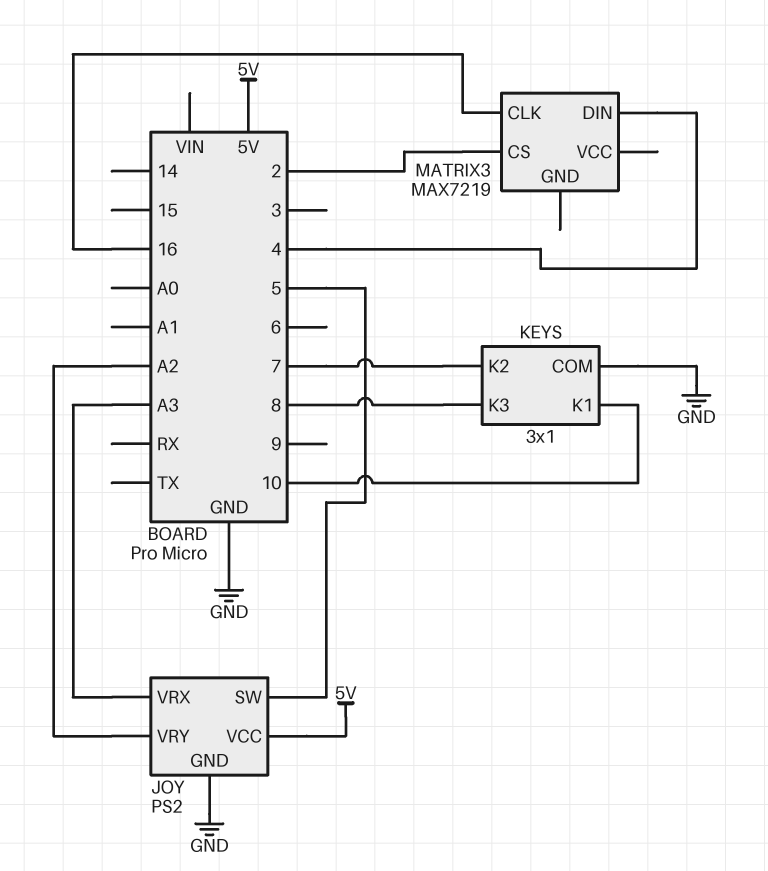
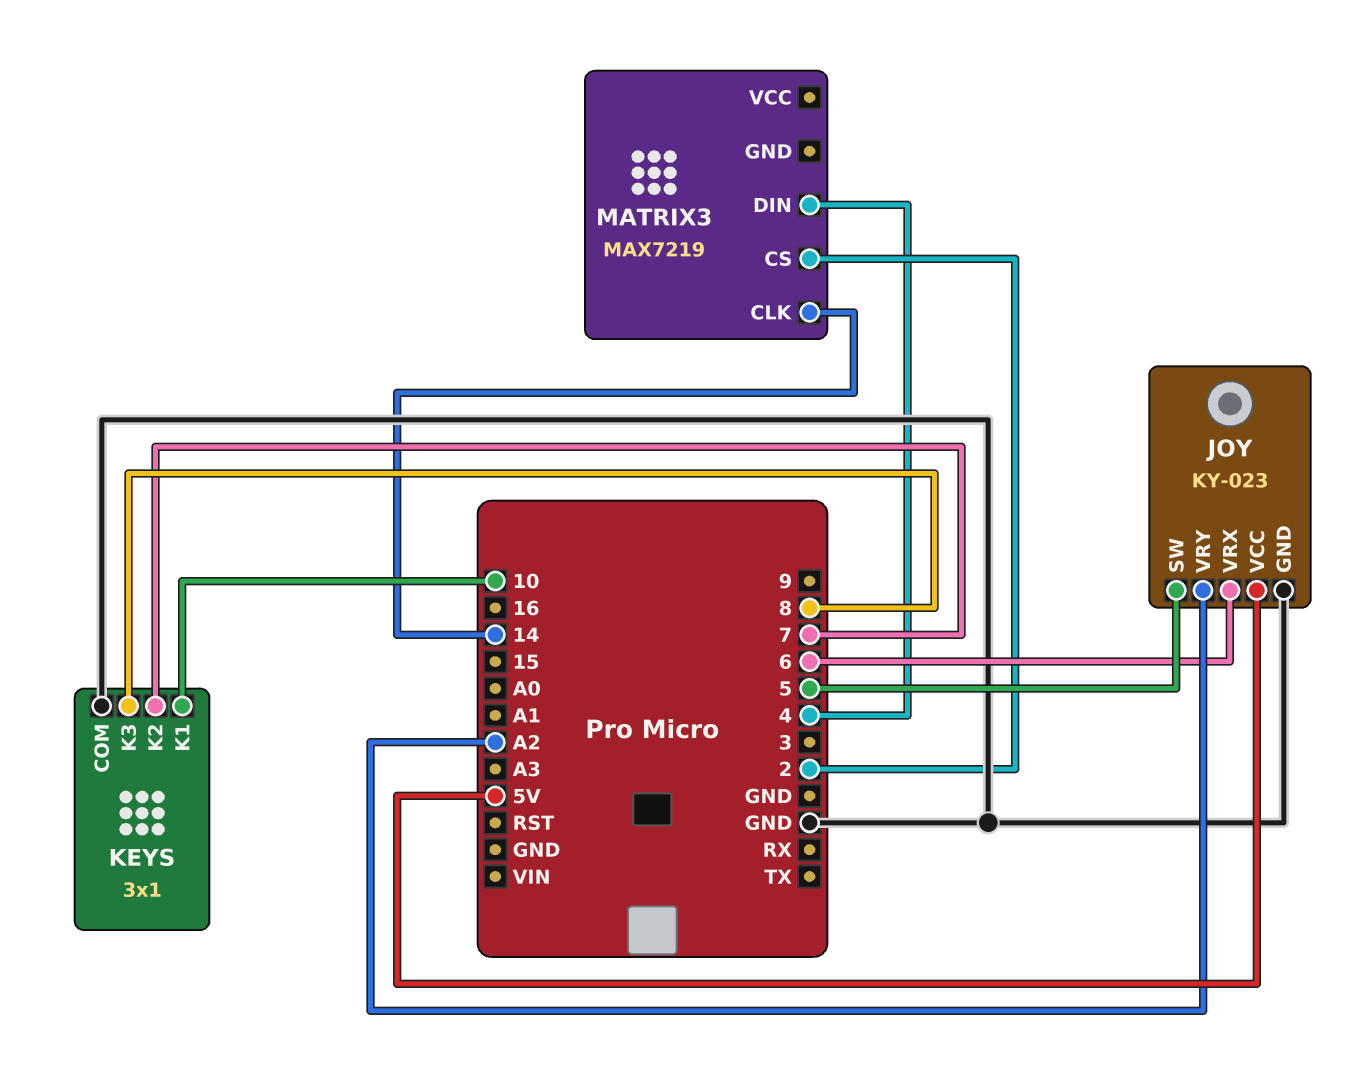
JOY: PS2 -> KY-023
JOY pin VRX: A3 -> 6
MATRIX3 pin CLK: 16 -> 14

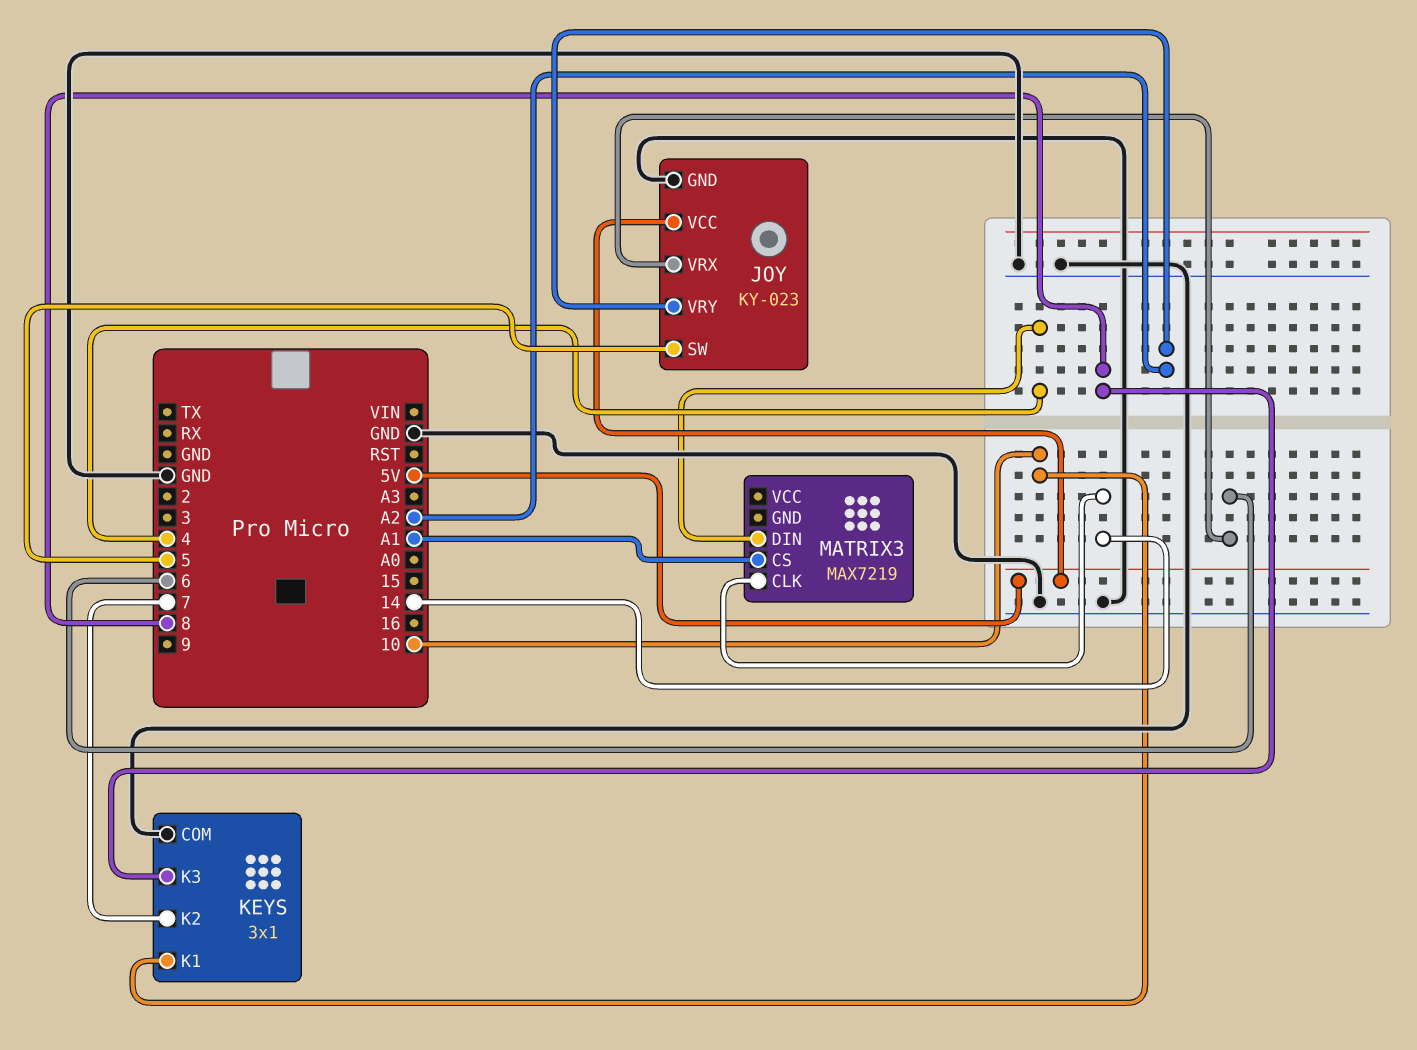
MATRIX3 pin CS: 2 -> A1

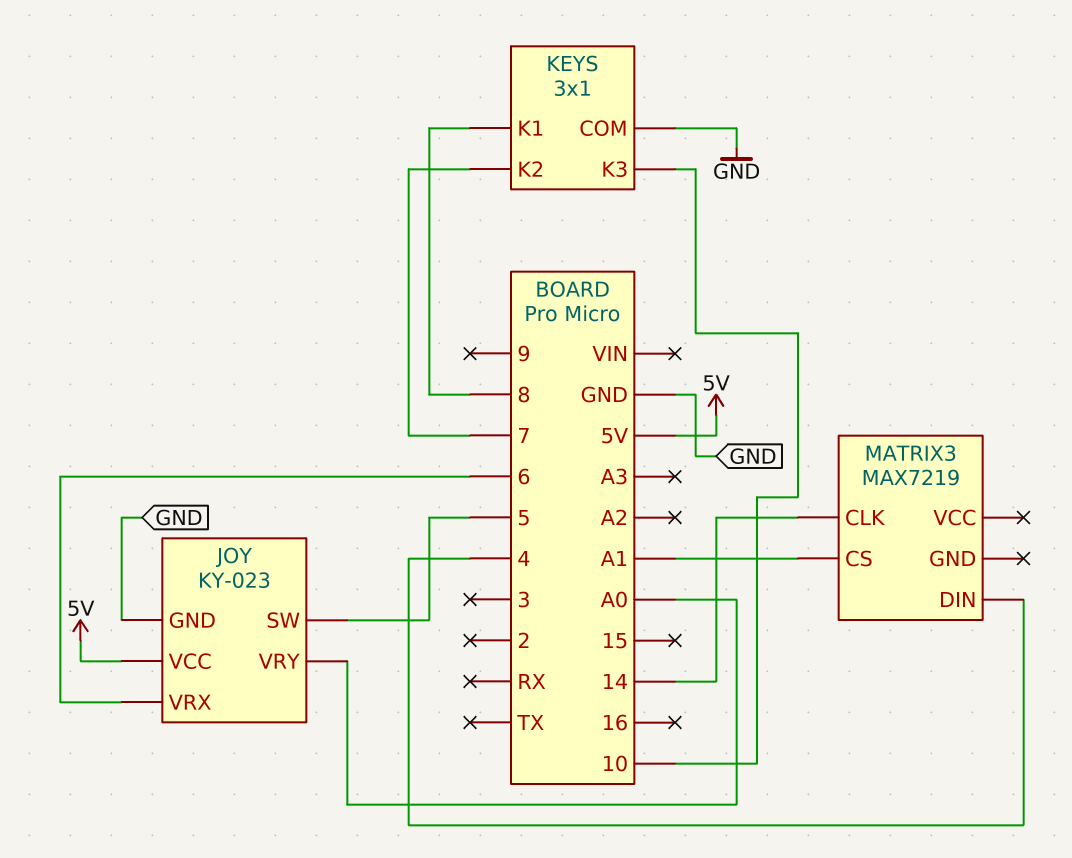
JOY pin VRY: A2 -> A0
KEYS pin K1: 10 -> 8
KEYS pin K3: 8 -> 10

